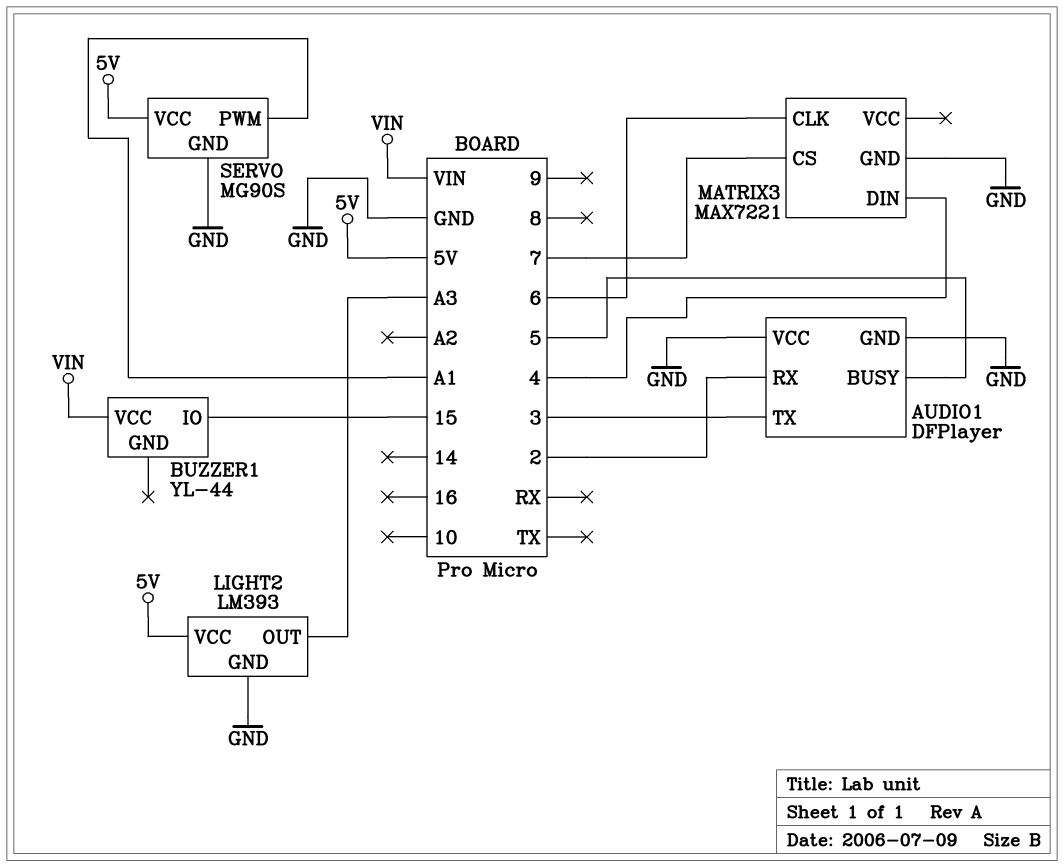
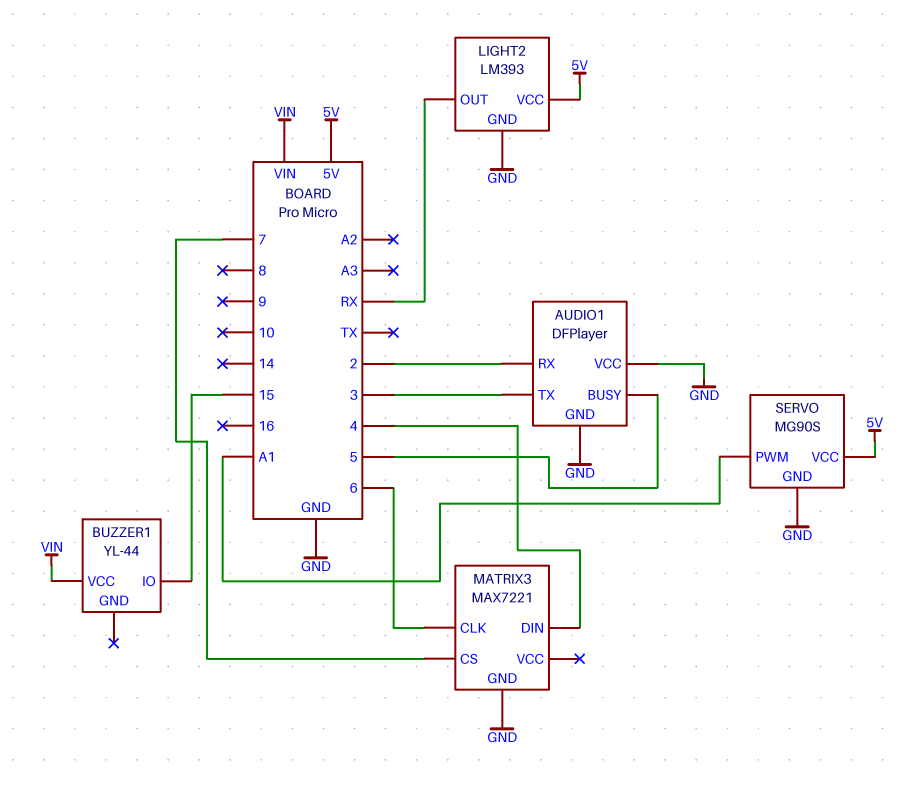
LIGHT2 pin OUT: A3 -> RX

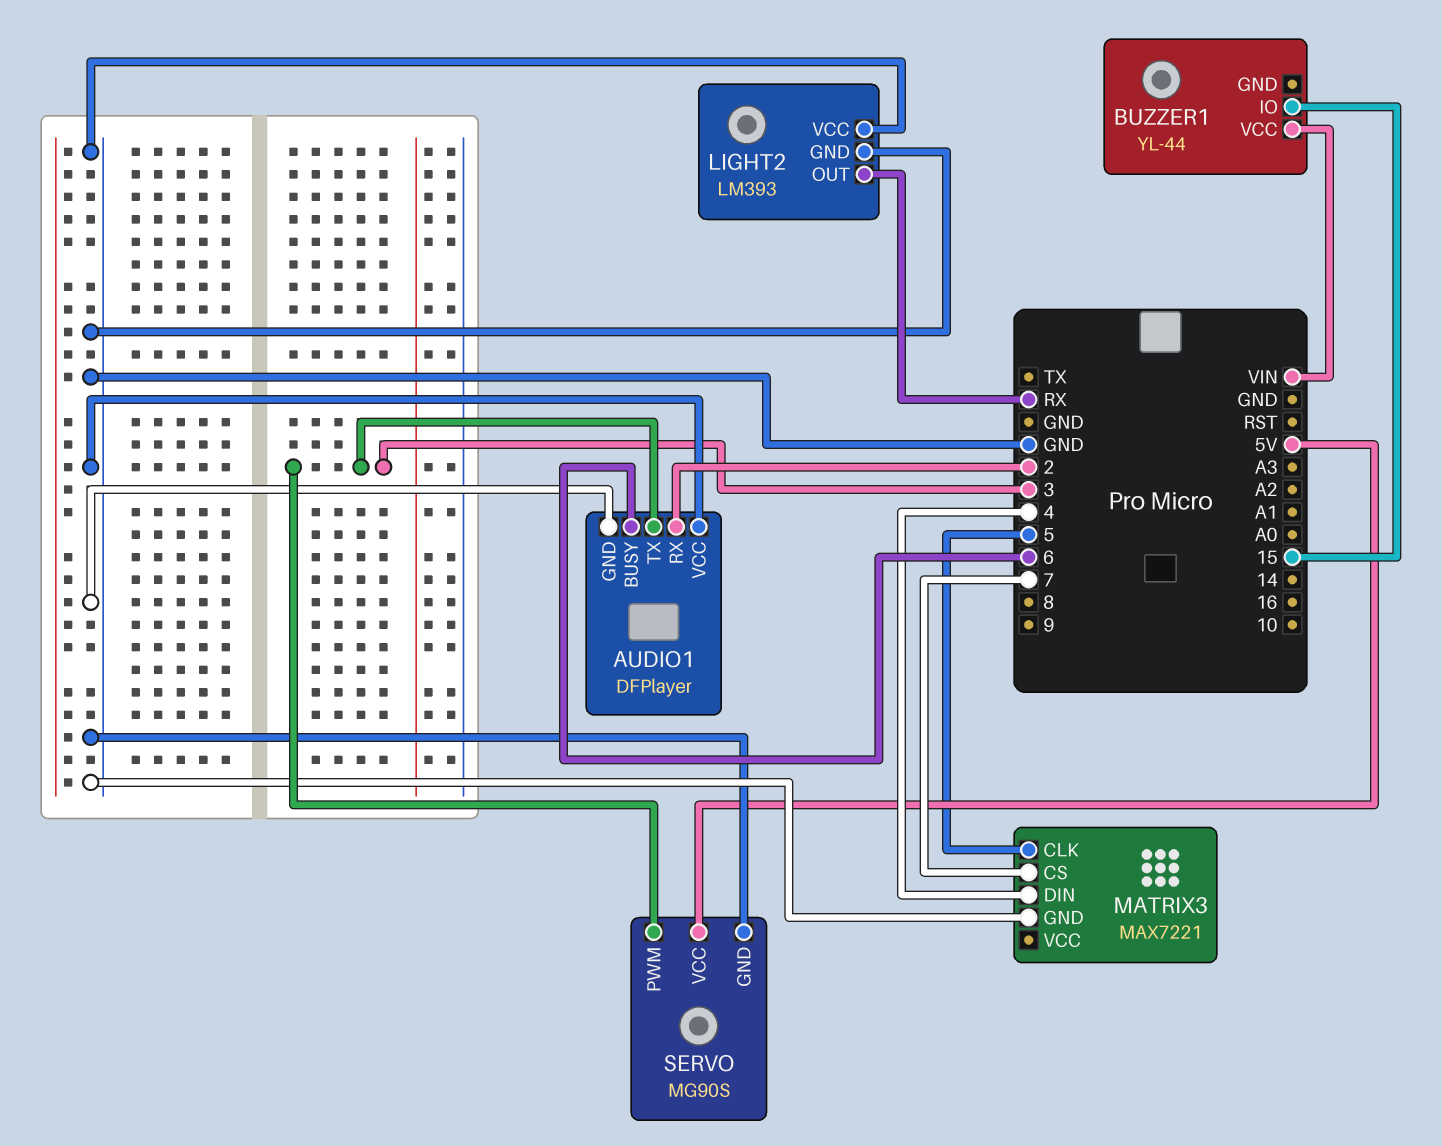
AUDIO1 pin BUSY: 5 -> 6
LIGHT2 pin VCC: 5V -> GND
MATRIX3 pin CLK: 6 -> 5
SERVO pin PWM: A1 -> 3

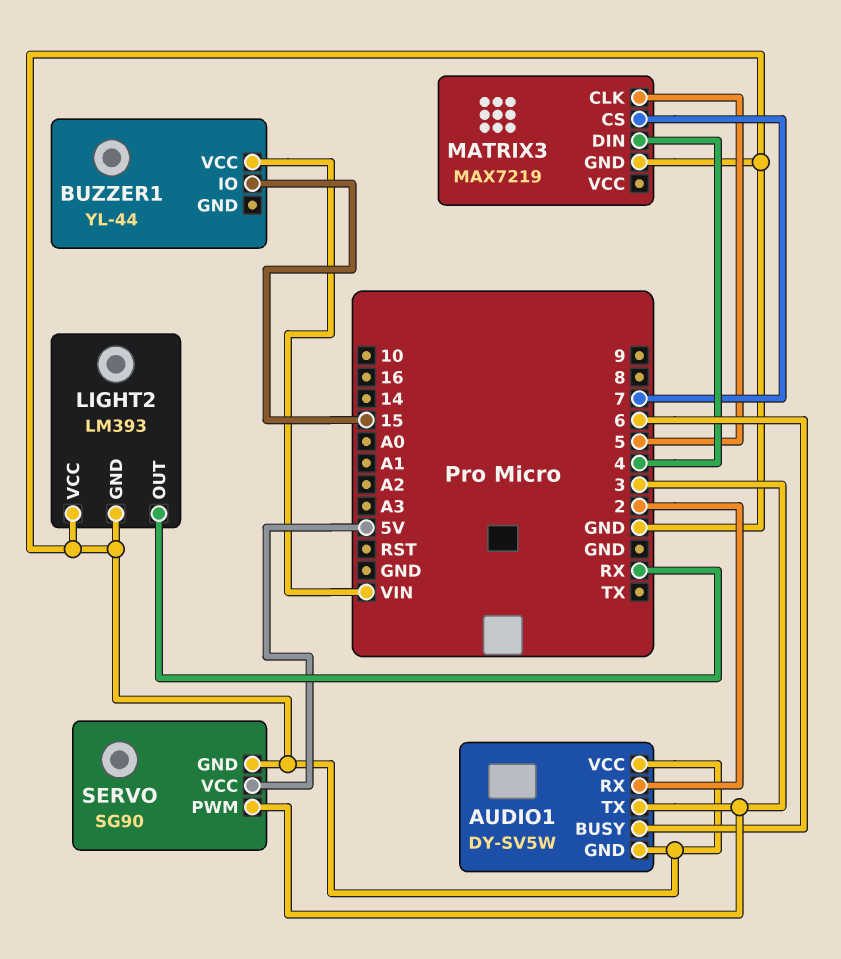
AUDIO1: DFPlayer -> DY-SV5W
MATRIX3: MAX7221 -> MAX7219
SERVO: MG90S -> SG90

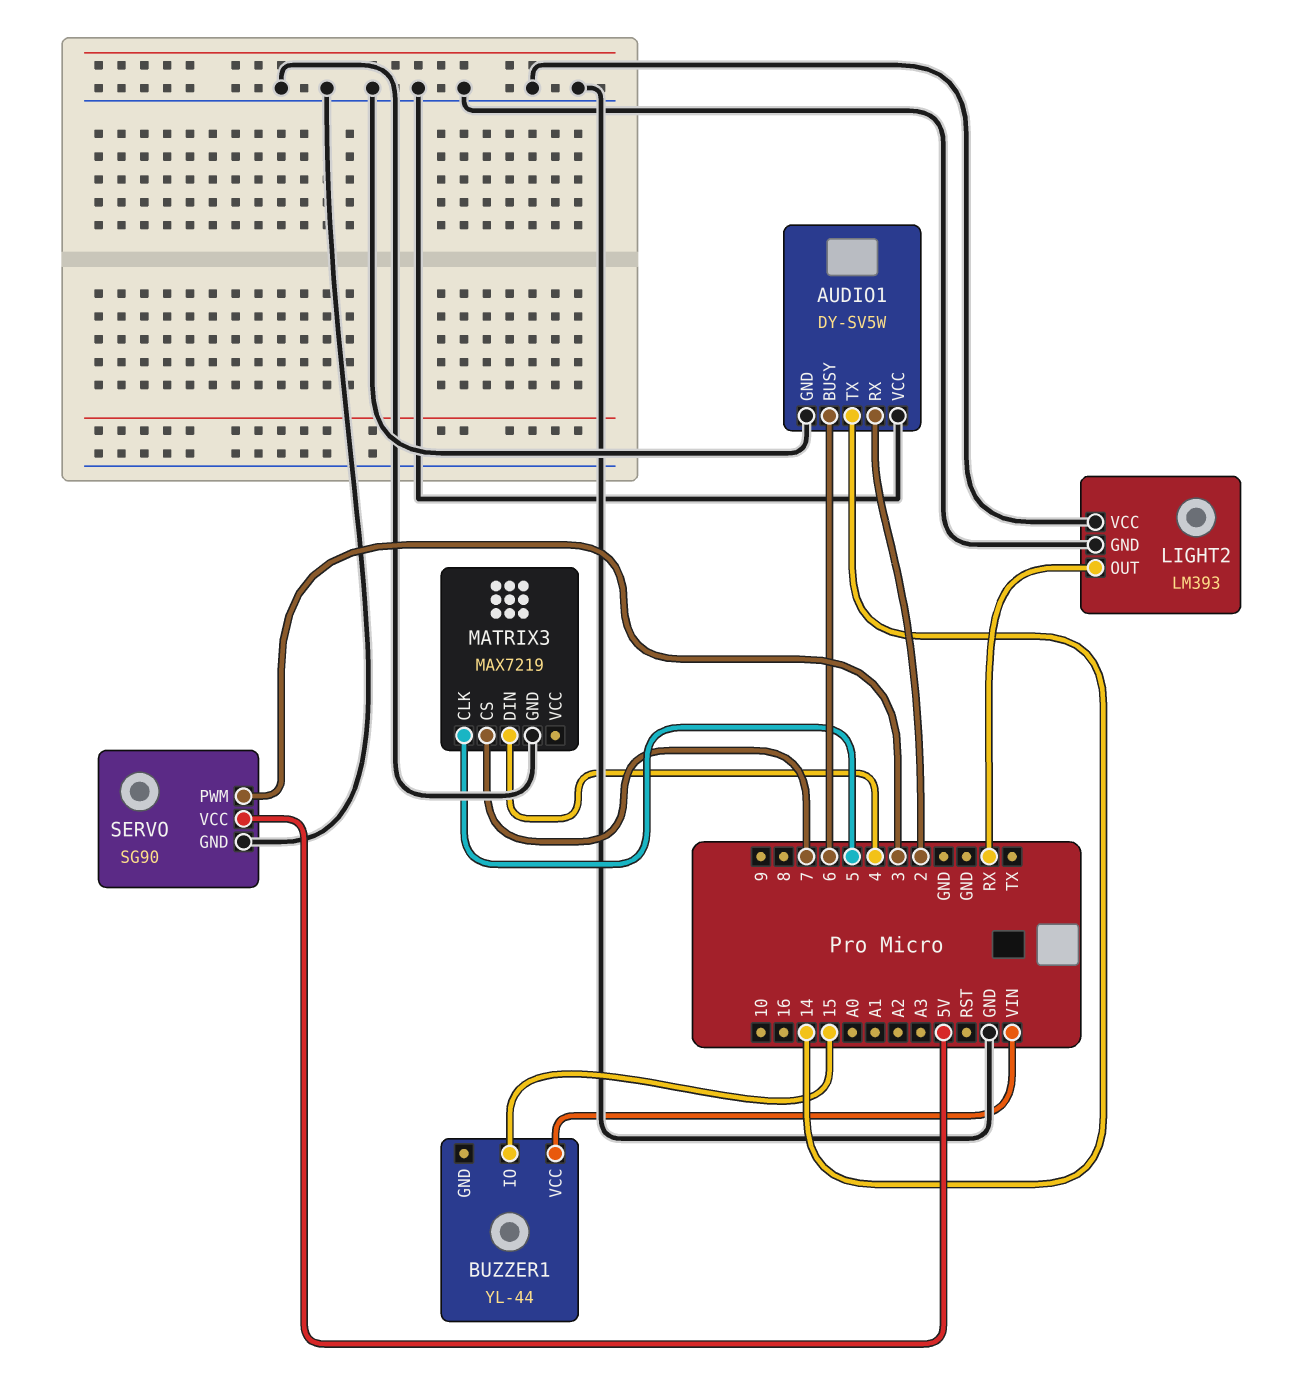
AUDIO1 pin TX: 3 -> 14

